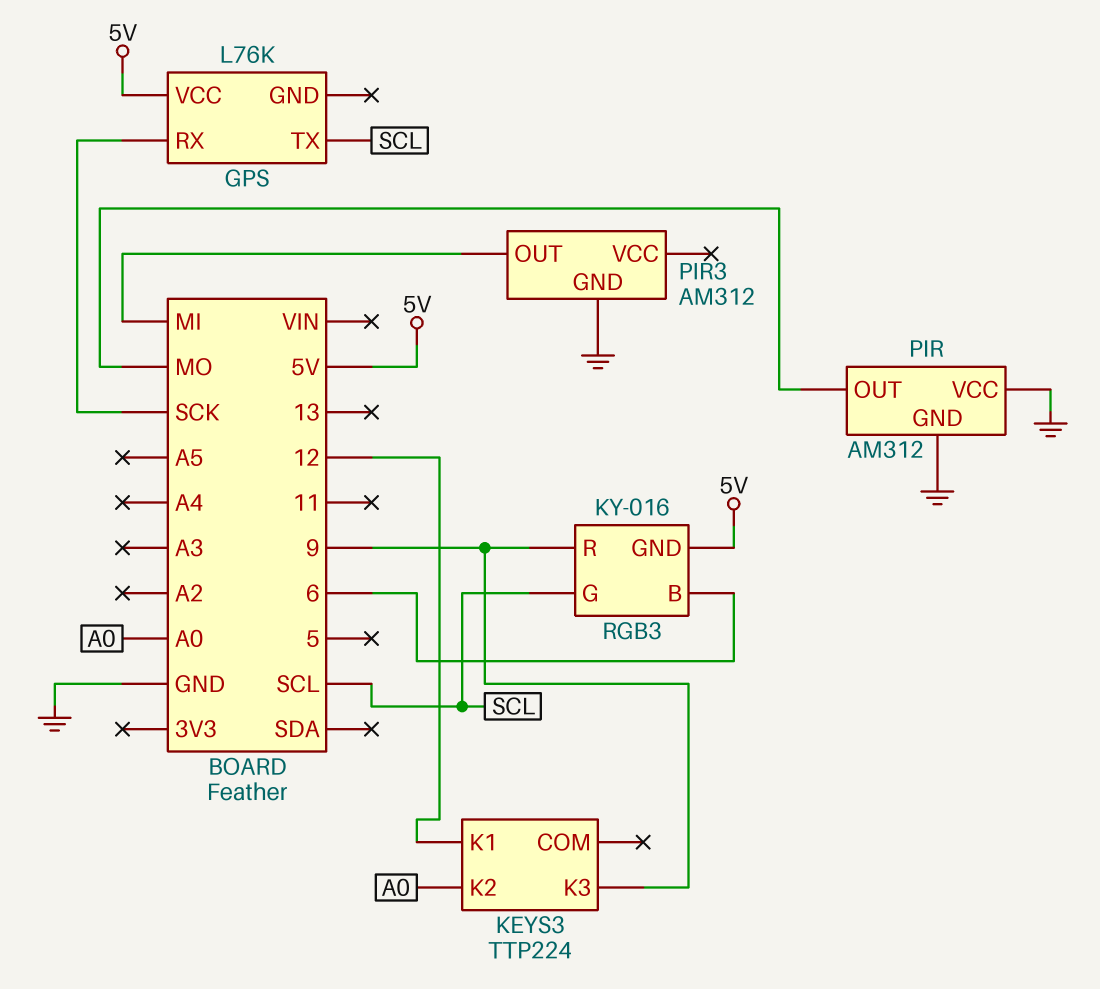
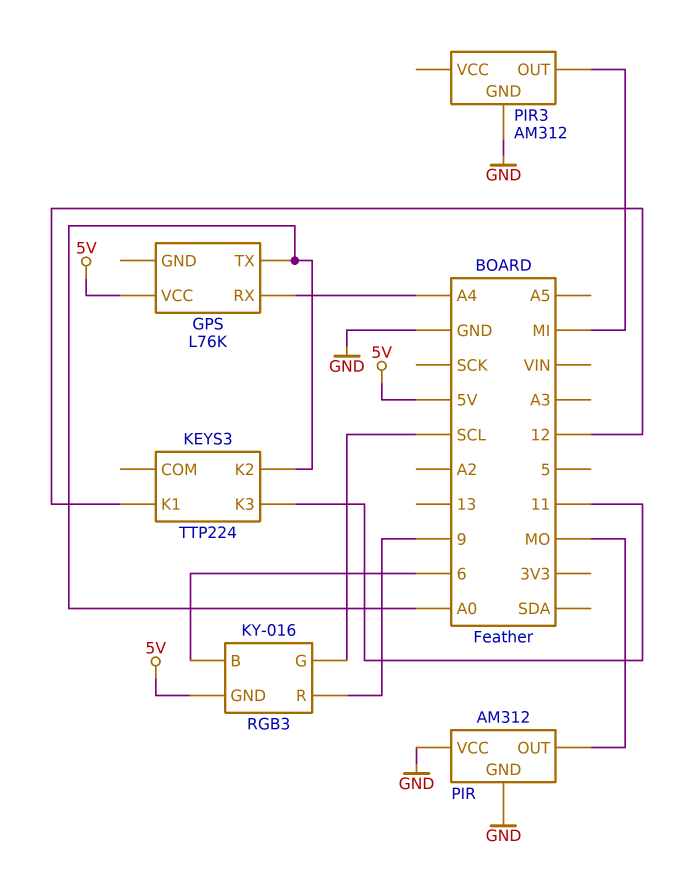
GPS pin RX: SCK -> A4
GPS pin TX: SCL -> A0
KEYS3 pin K3: 9 -> 11

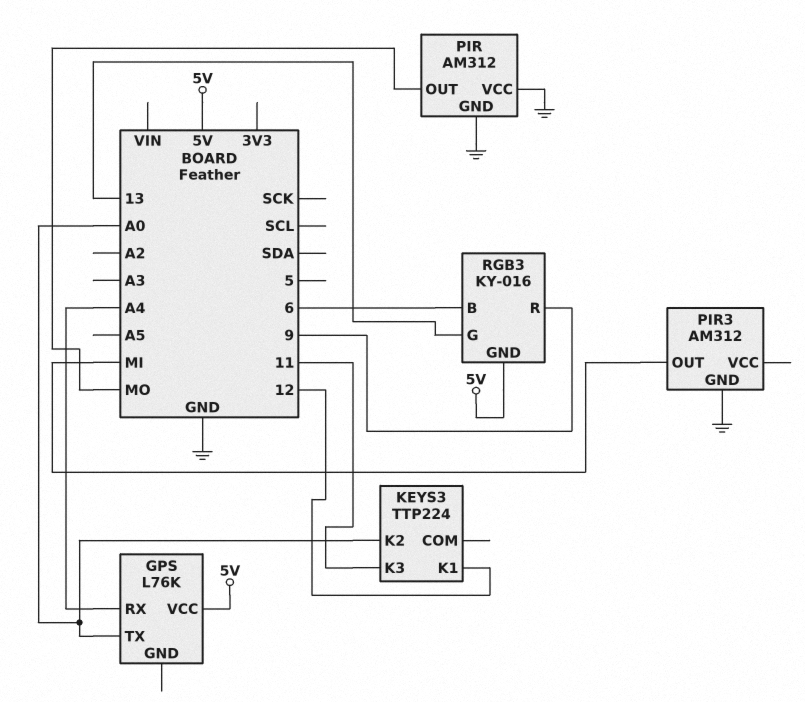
RGB3 pin G: SCL -> 13

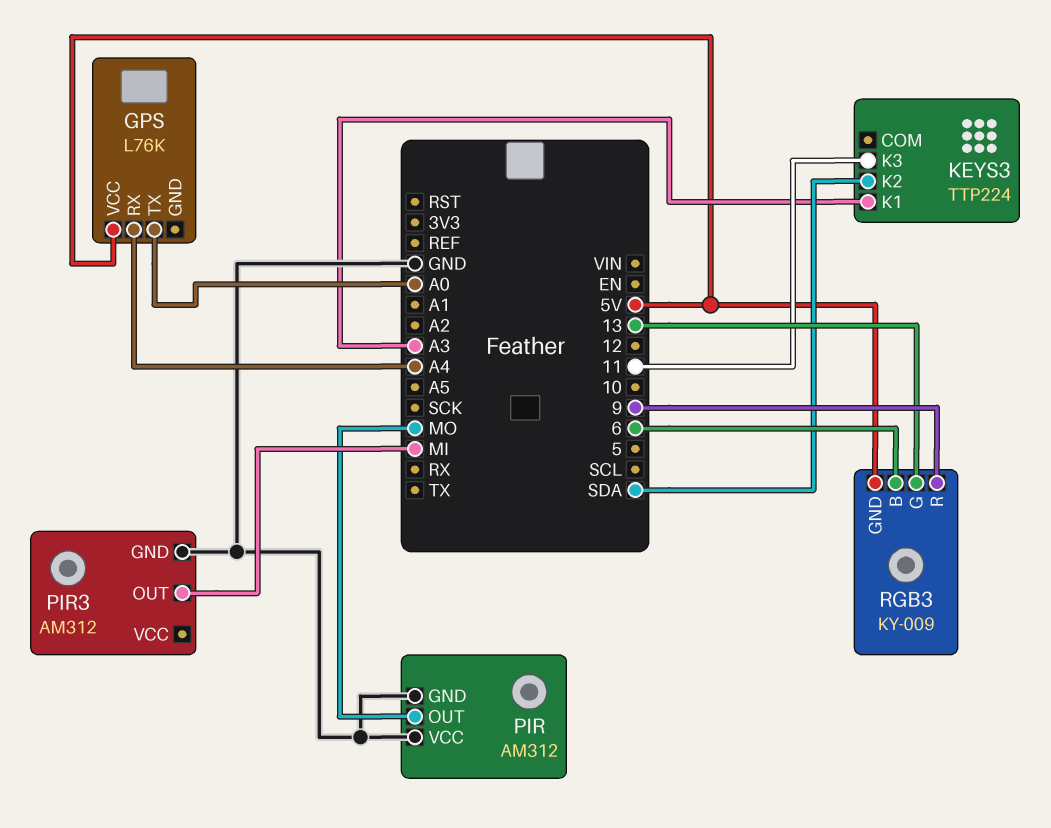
KEYS3 pin K1: 12 -> A3
KEYS3 pin K2: A0 -> SDA
RGB3: KY-016 -> KY-009

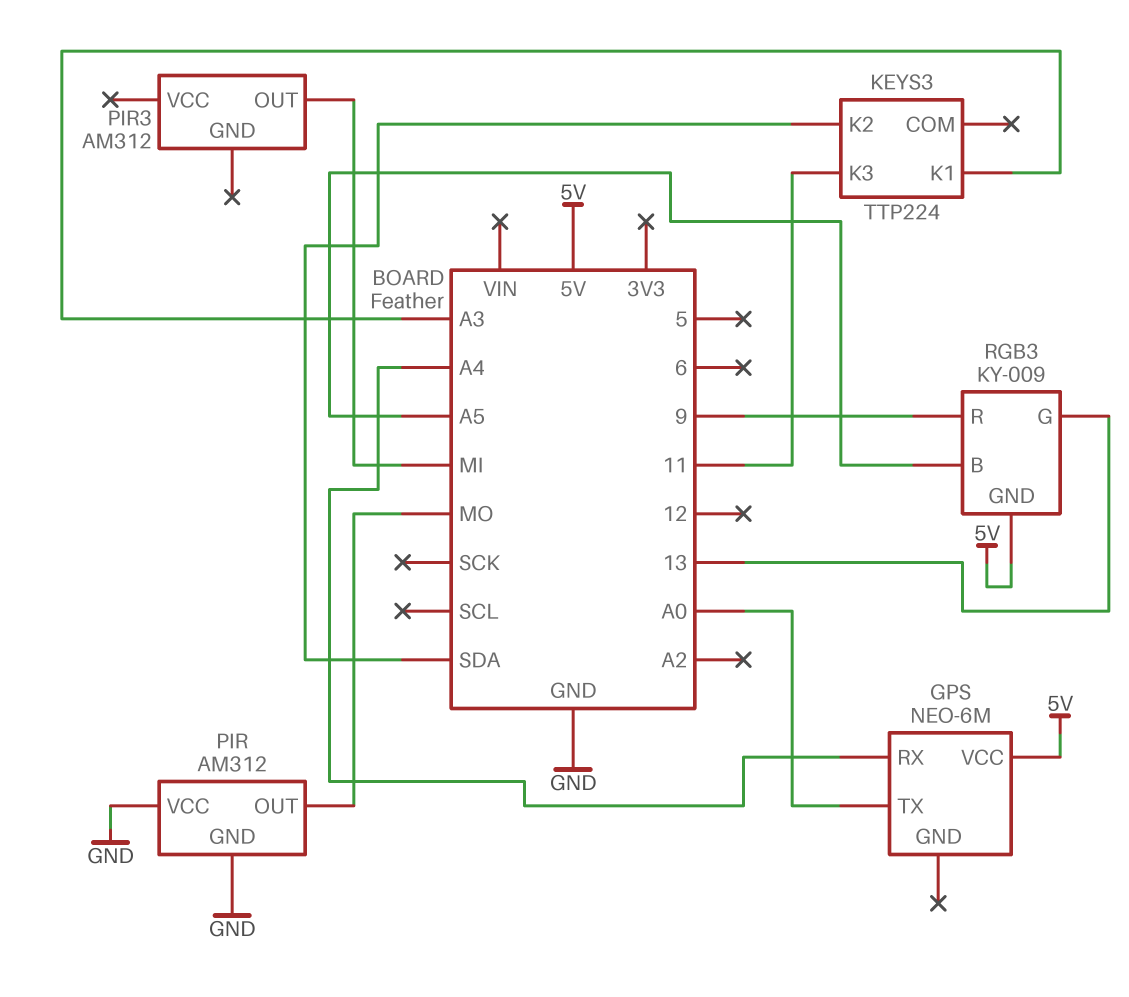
GPS: L76K -> NEO-6M
PIR3 pin GND: GND -> none
RGB3 pin B: 6 -> A5

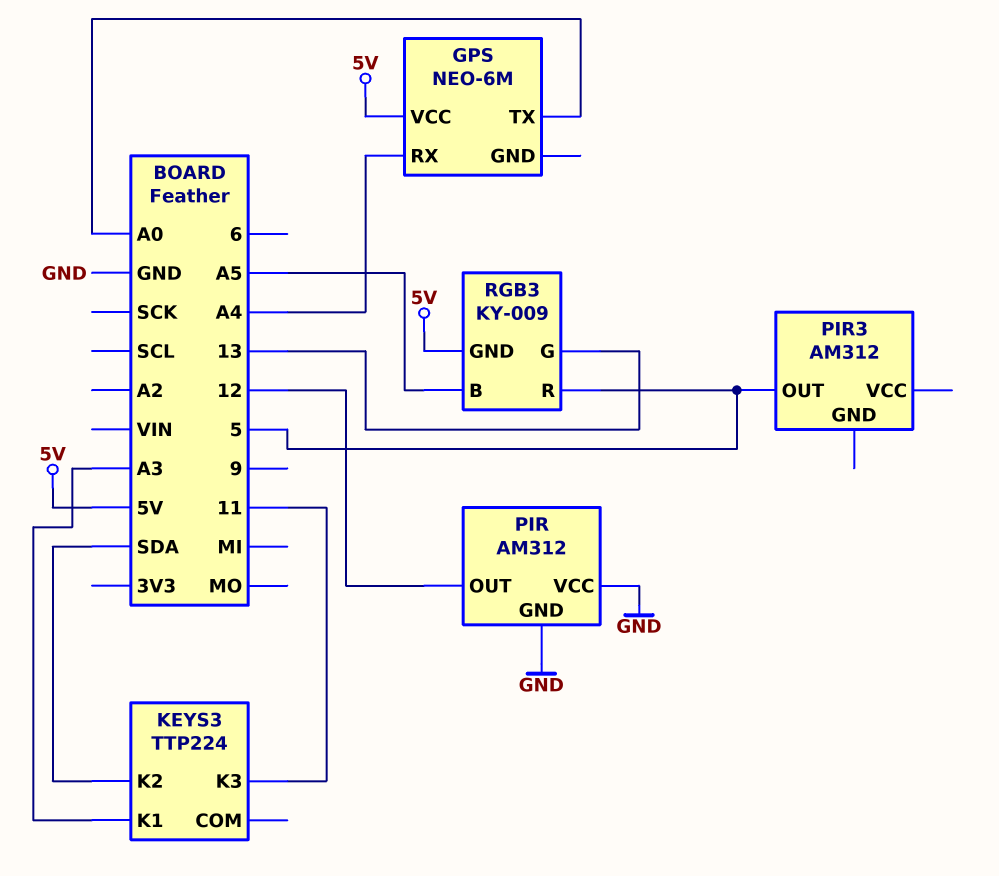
PIR pin OUT: MO -> 12
PIR3 pin OUT: MI -> 5
RGB3 pin R: 9 -> 5

